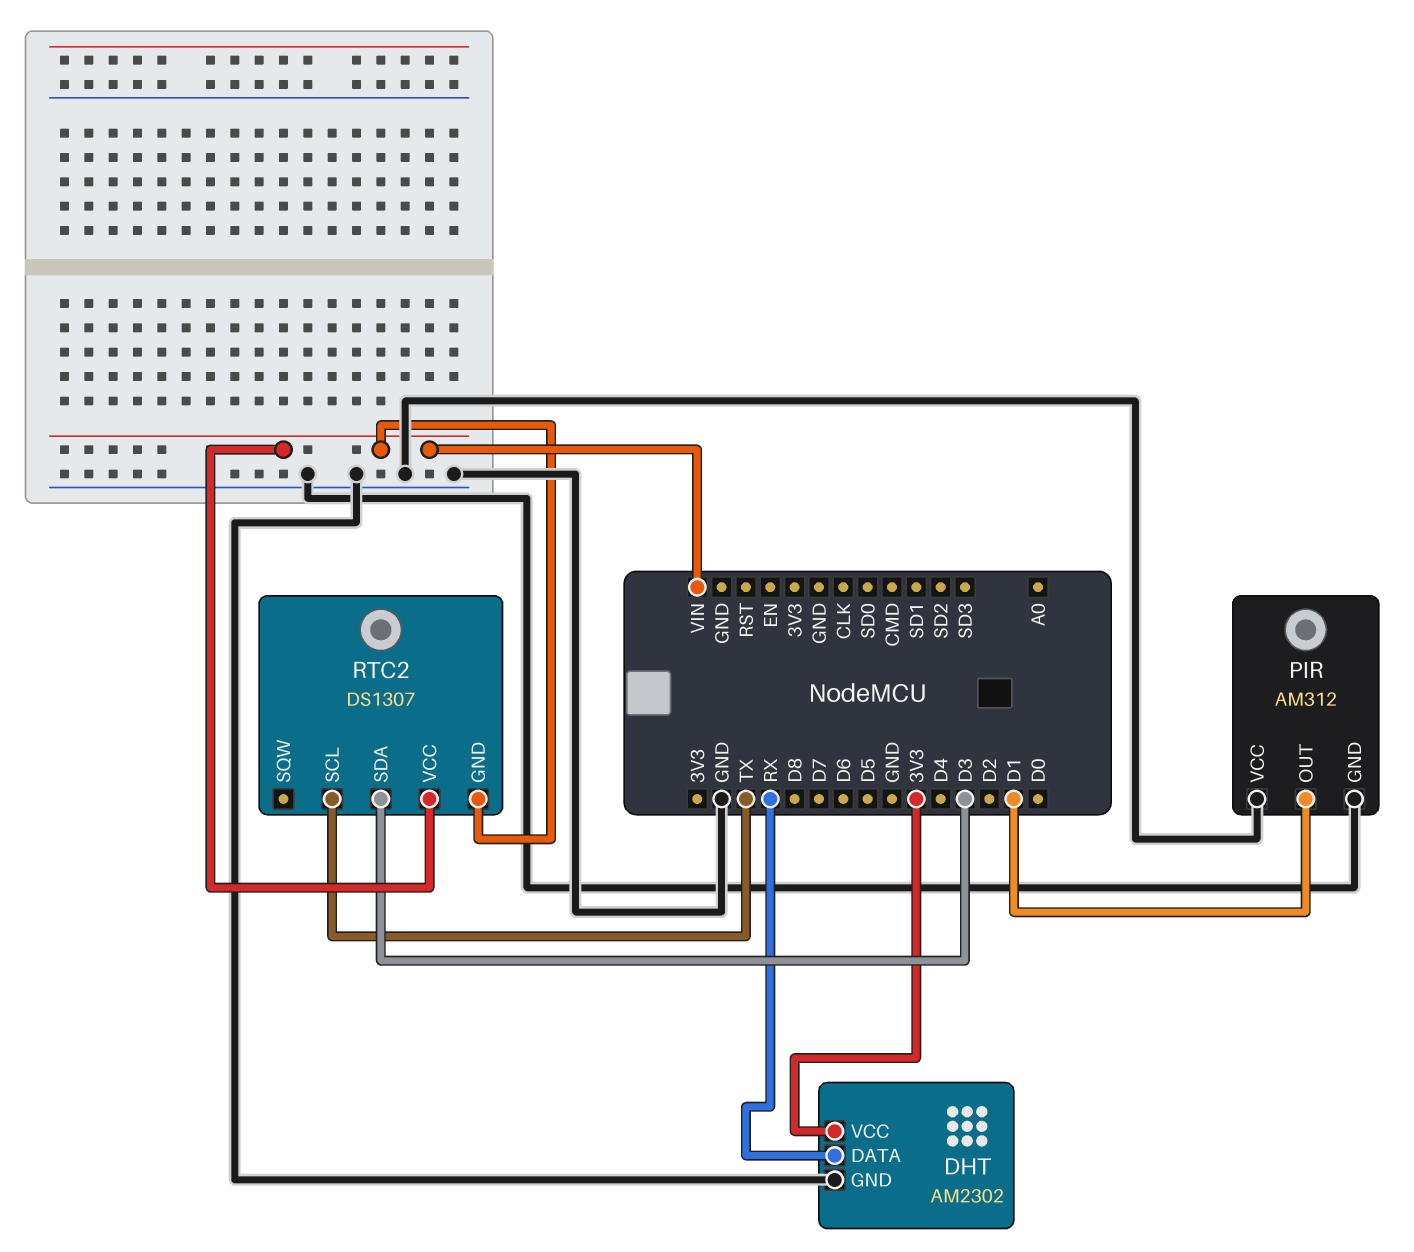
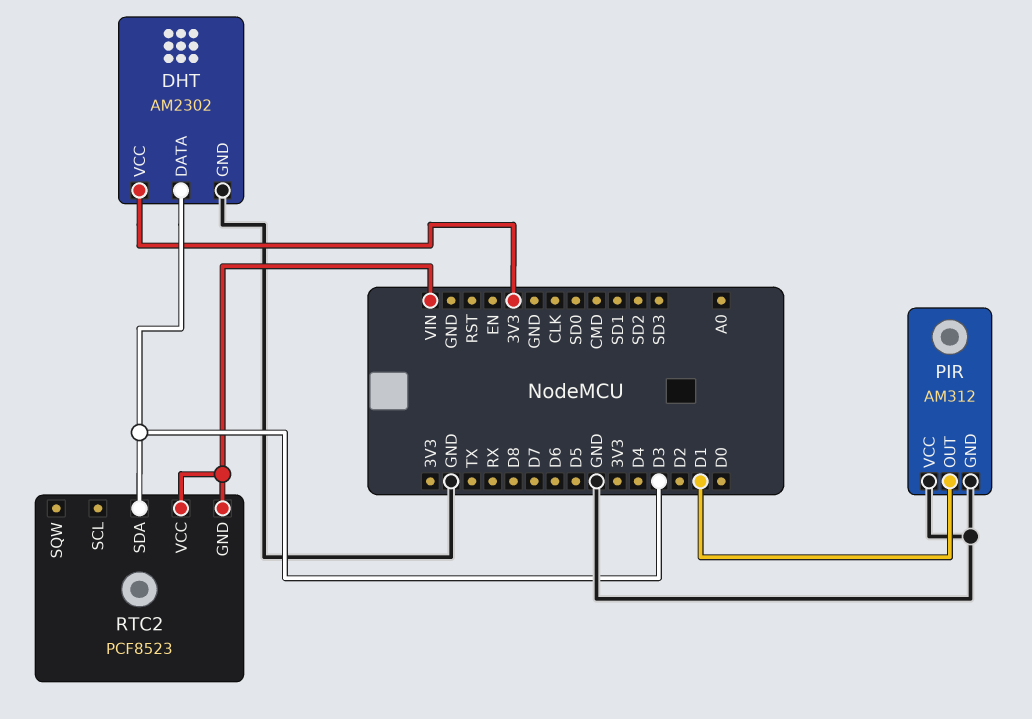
DHT pin DATA: RX -> D3
RTC2: DS1307 -> PCF8523
RTC2 pin SCL: TX -> none

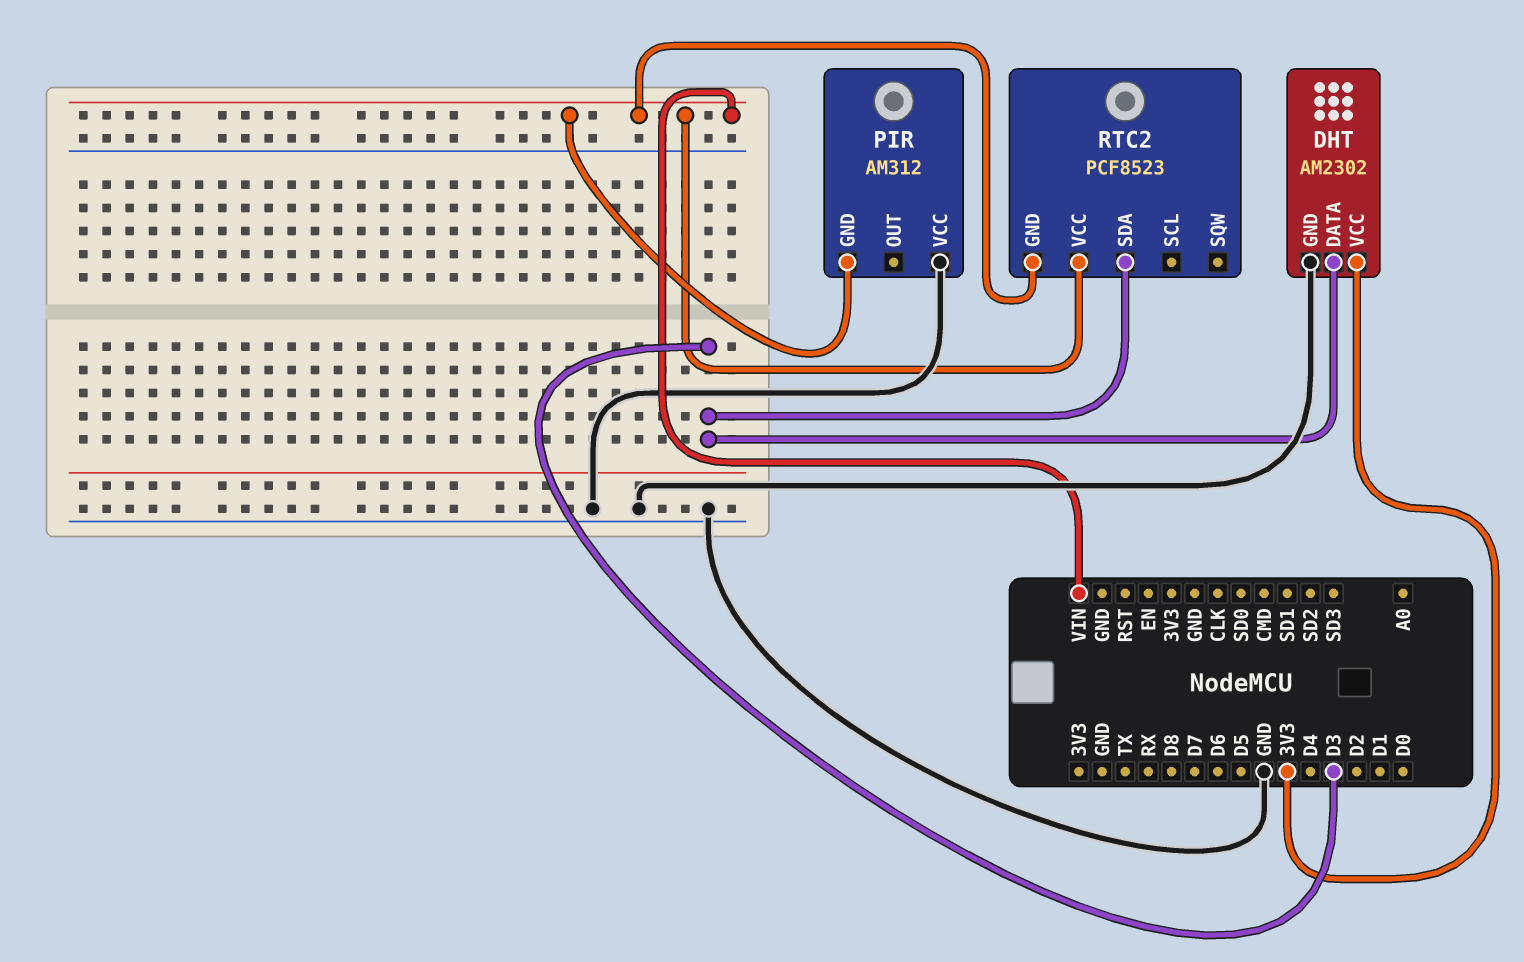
PIR pin GND: GND -> VIN
PIR pin OUT: D1 -> none

